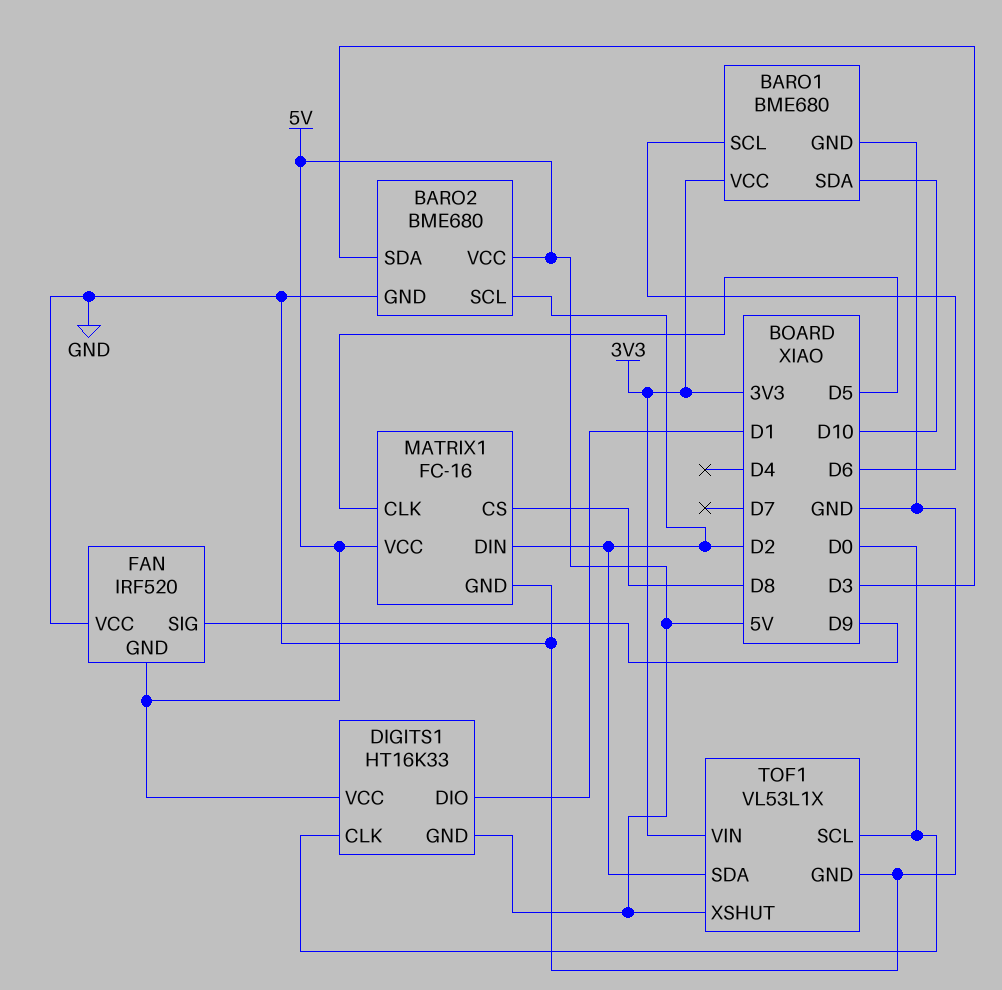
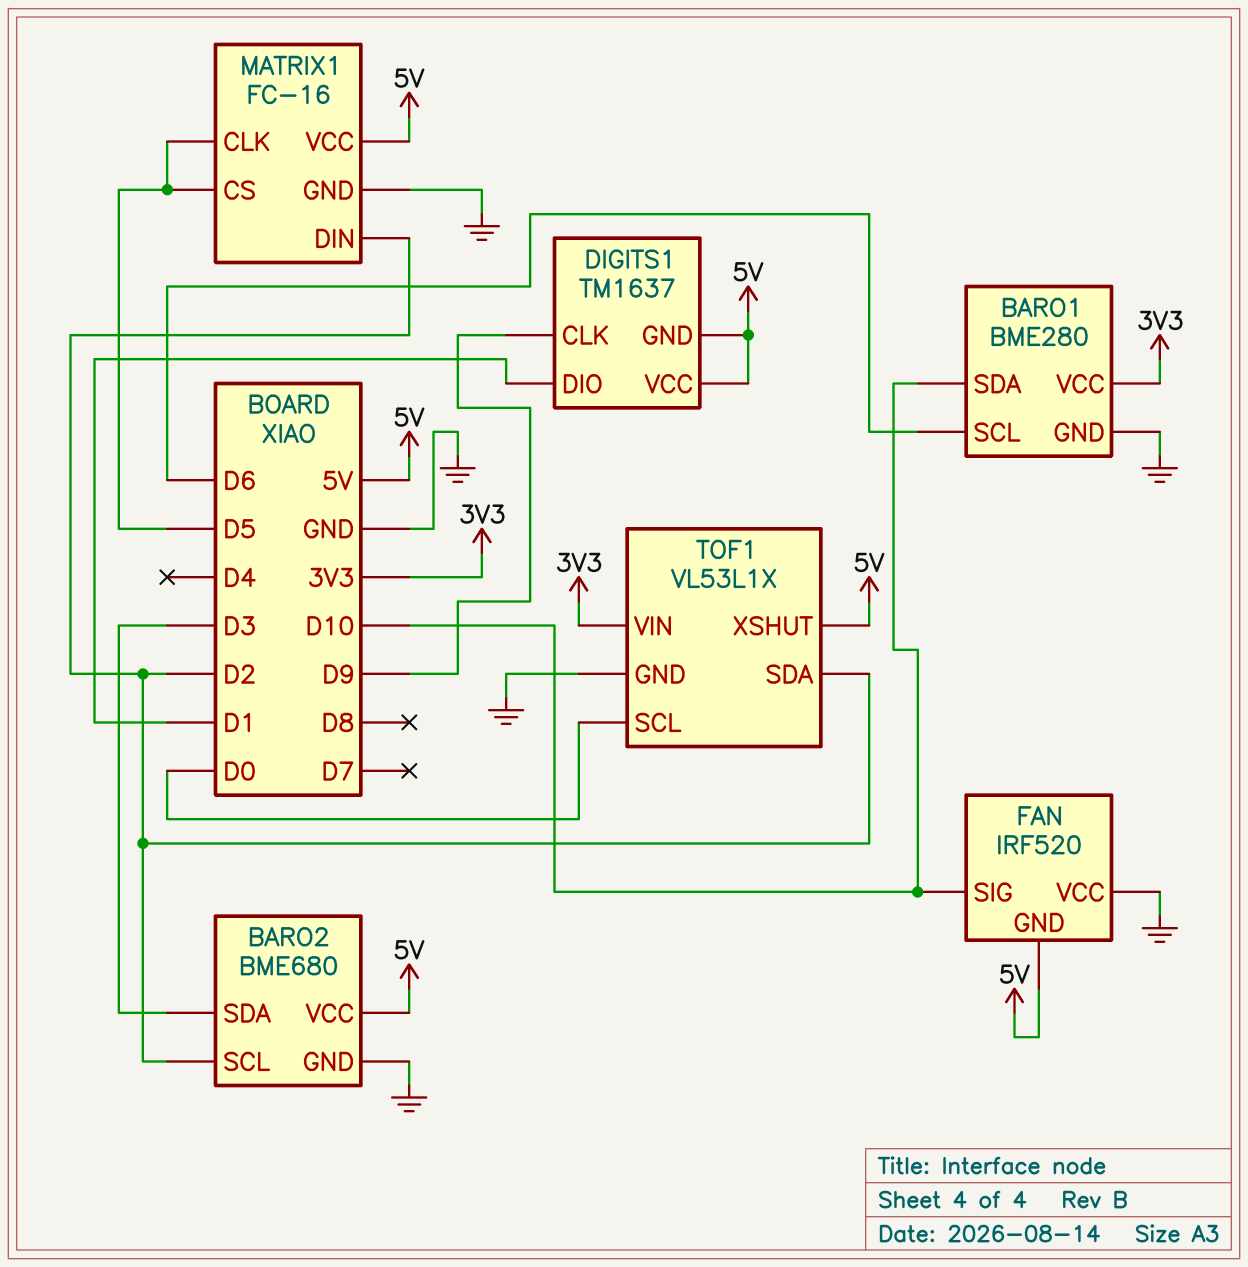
BARO1: BME680 -> BME280
DIGITS1: HT16K33 -> TM1637
DIGITS1 pin CLK: D0 -> D9
FAN pin SIG: D9 -> D10
MATRIX1 pin CS: D8 -> D5

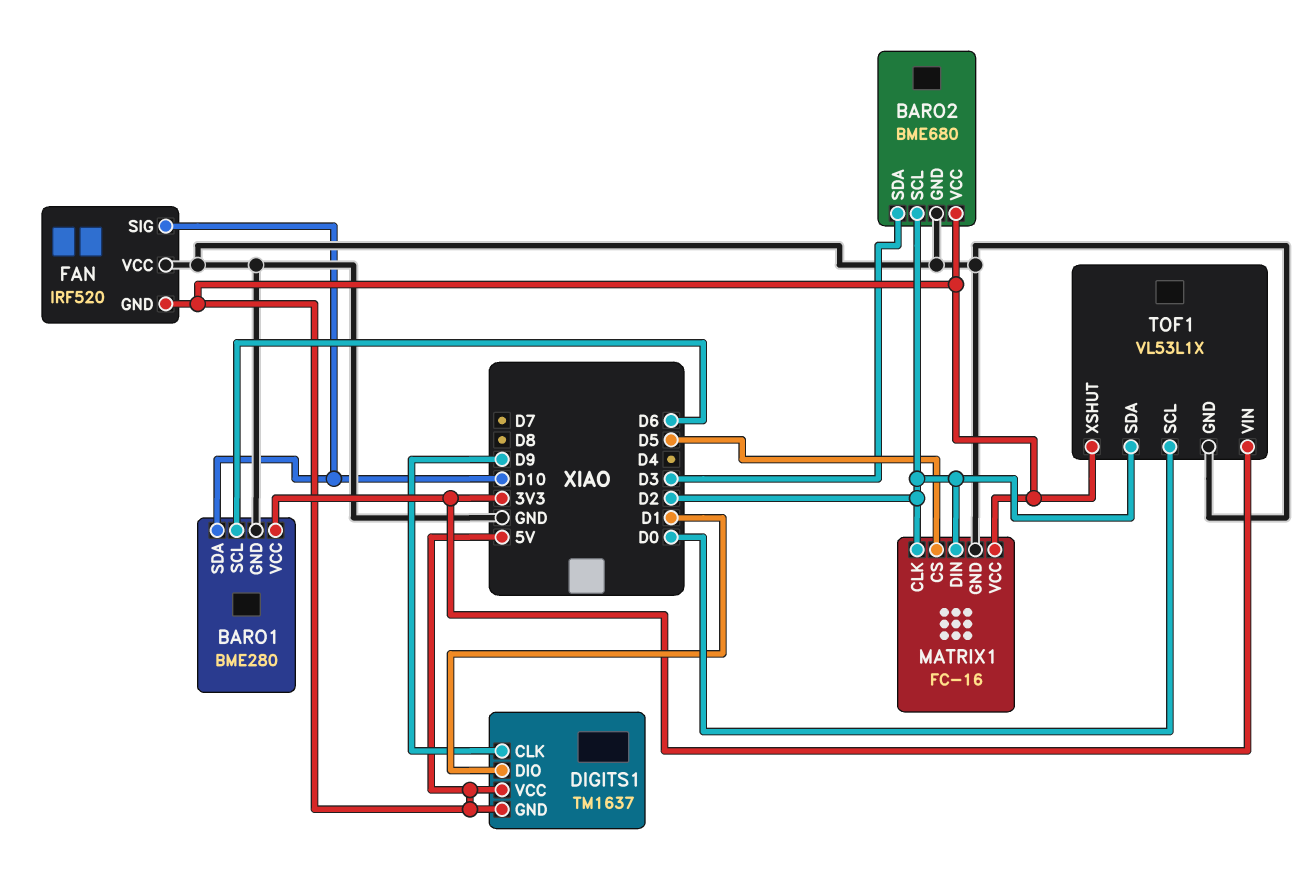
MATRIX1 pin CLK: D5 -> D2

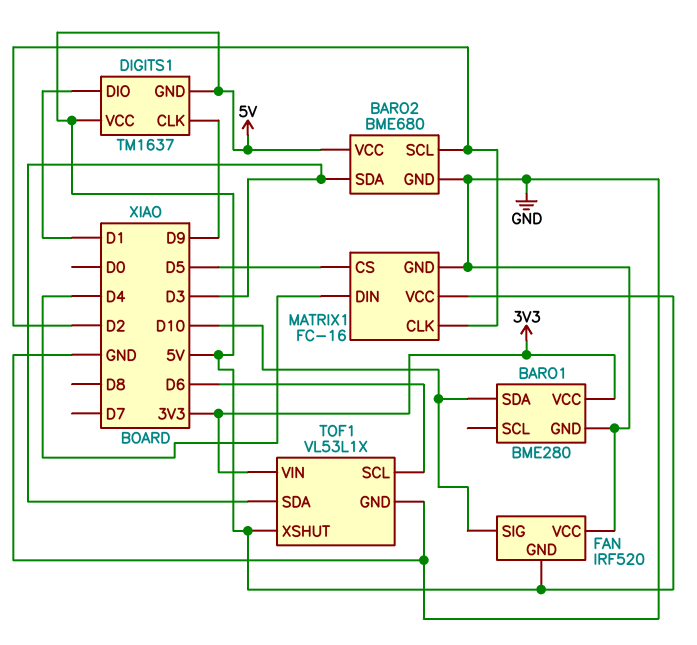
BARO1 pin SCL: D6 -> none
MATRIX1 pin DIN: D2 -> D4
TOF1 pin SCL: D0 -> D6
TOF1 pin SDA: D2 -> D3

